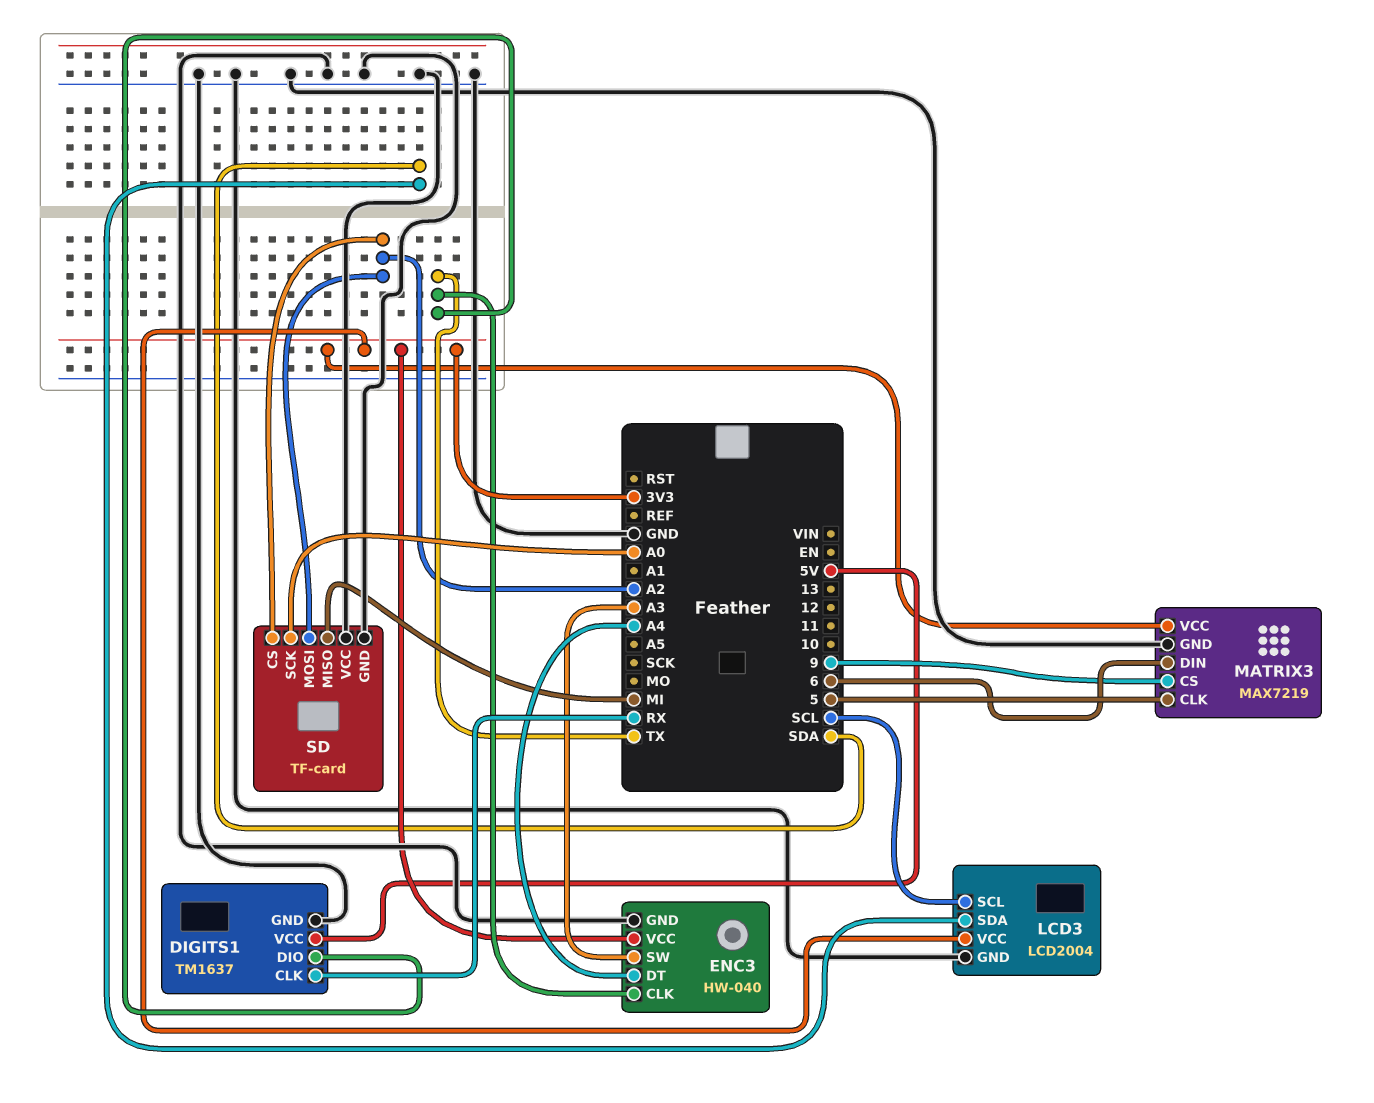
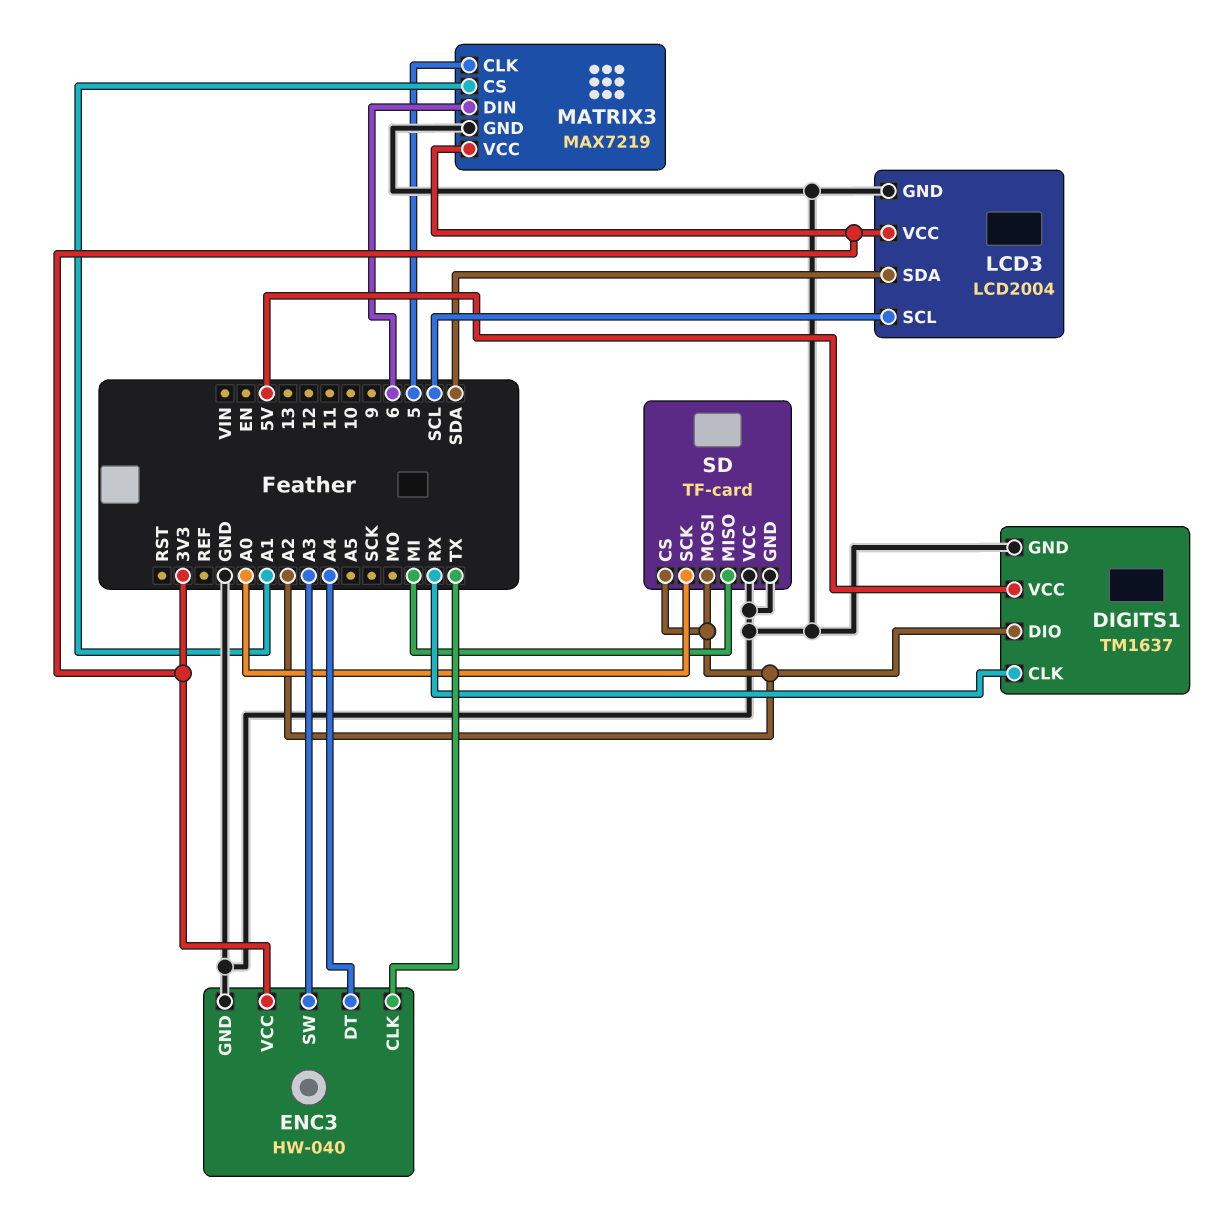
DIGITS1 pin DIO: TX -> A2
MATRIX3 pin CS: 9 -> A1

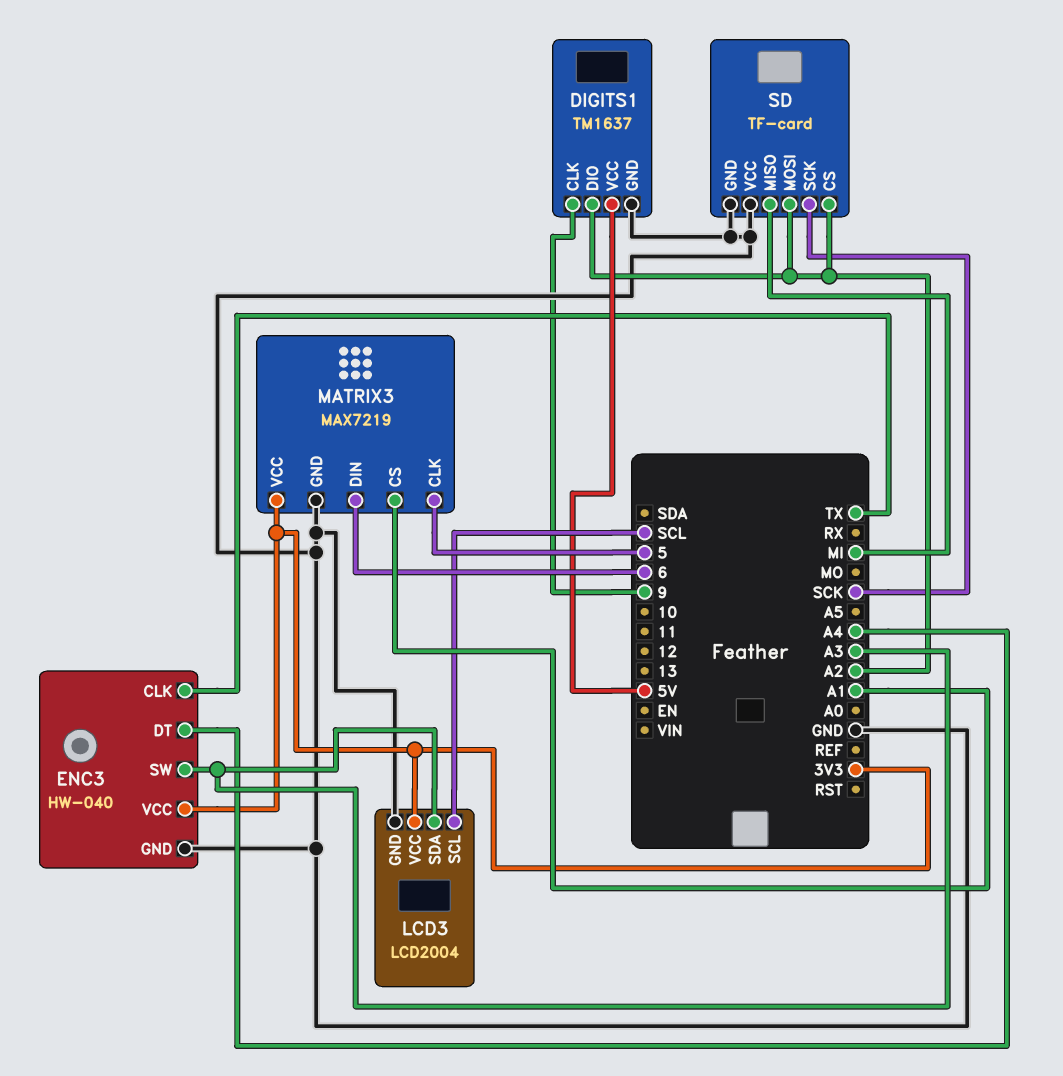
DIGITS1 pin CLK: RX -> 9
LCD3 pin SDA: SDA -> A3
SD pin SCK: A0 -> SCK

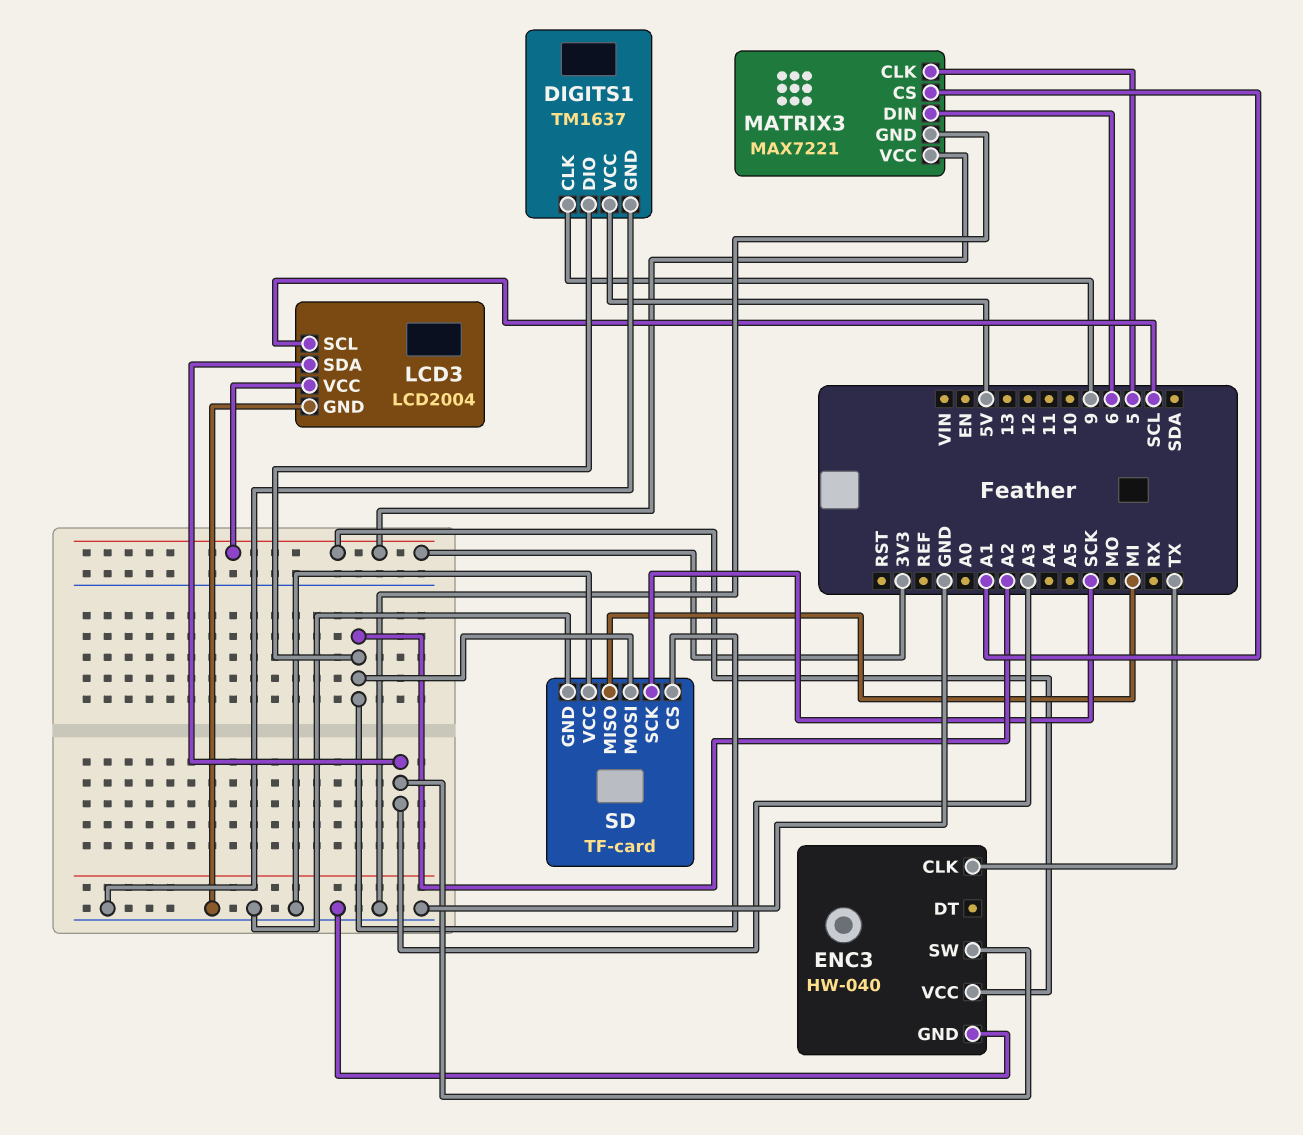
ENC3 pin DT: A4 -> none
MATRIX3: MAX7219 -> MAX7221

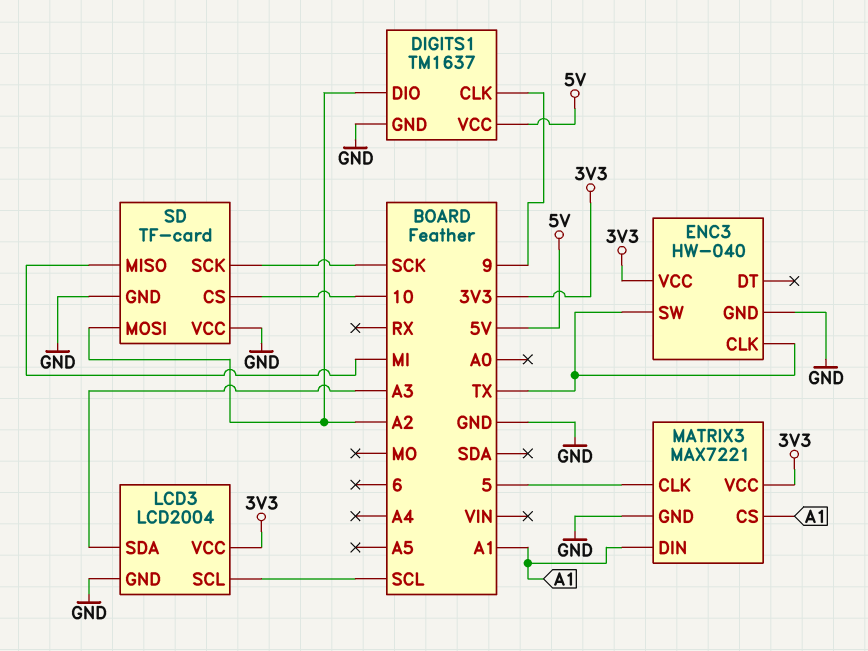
ENC3 pin SW: A3 -> TX
MATRIX3 pin DIN: 6 -> A1
SD pin CS: A2 -> 10

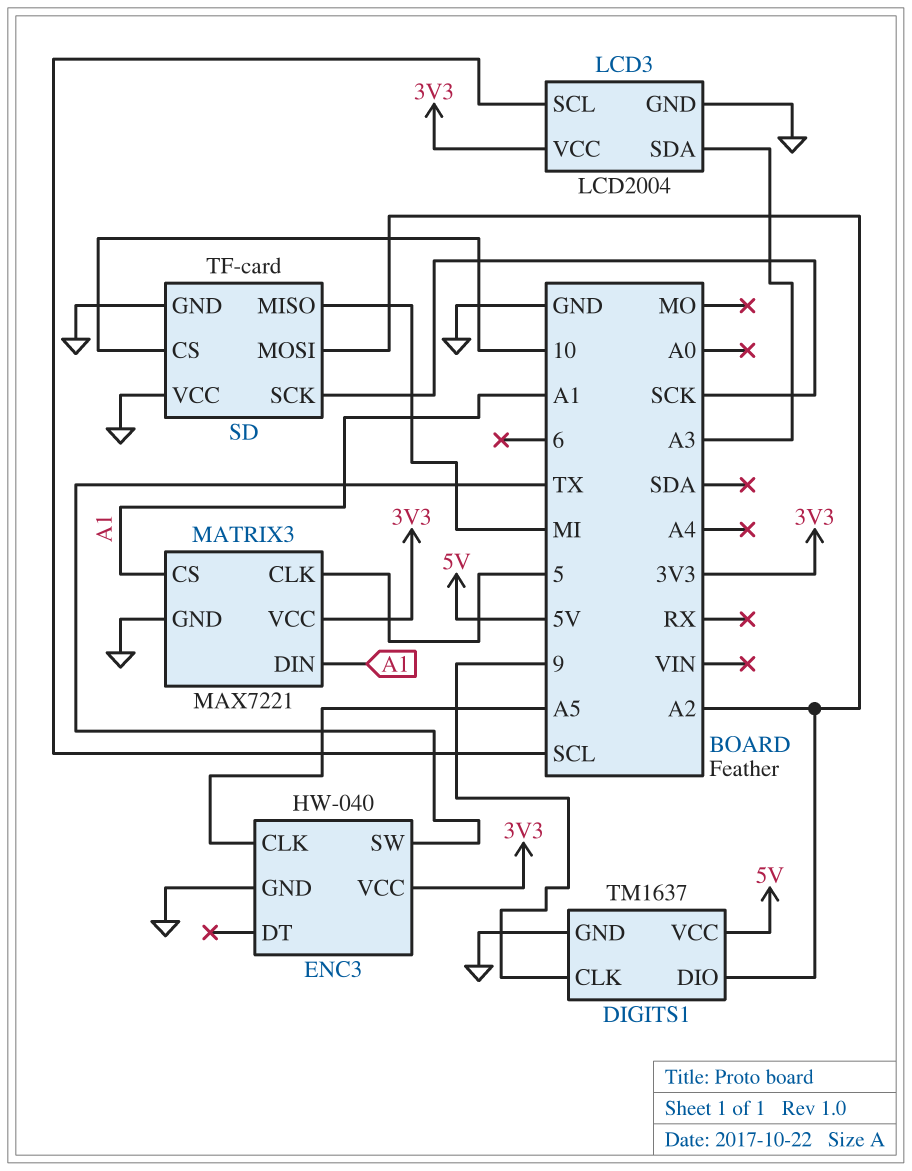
ENC3 pin CLK: TX -> A5

